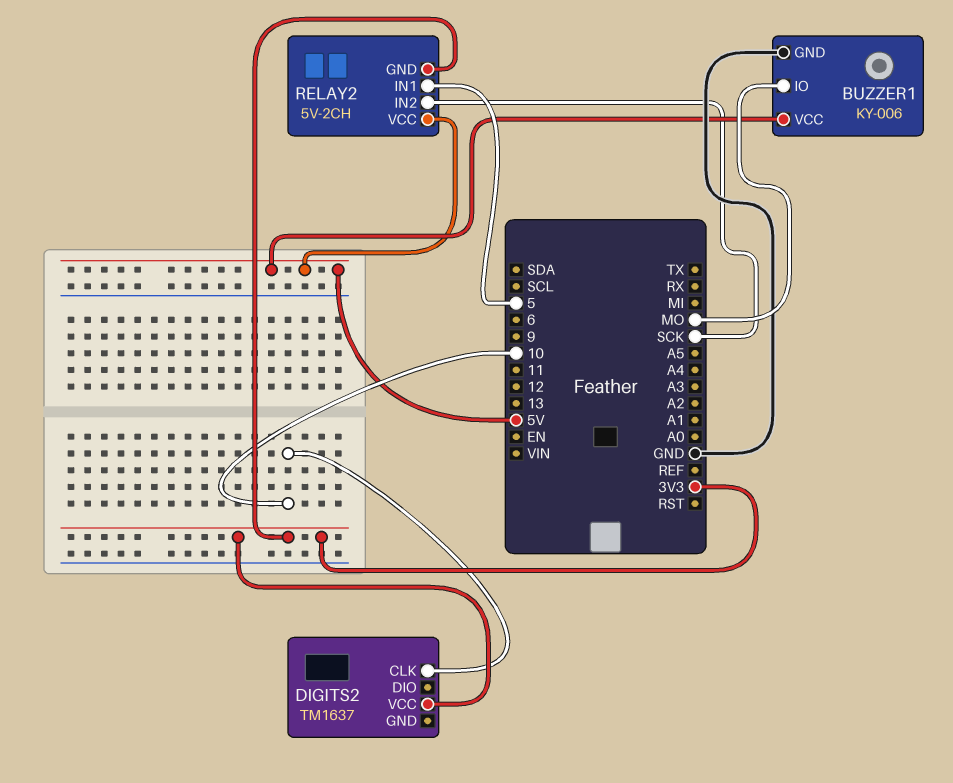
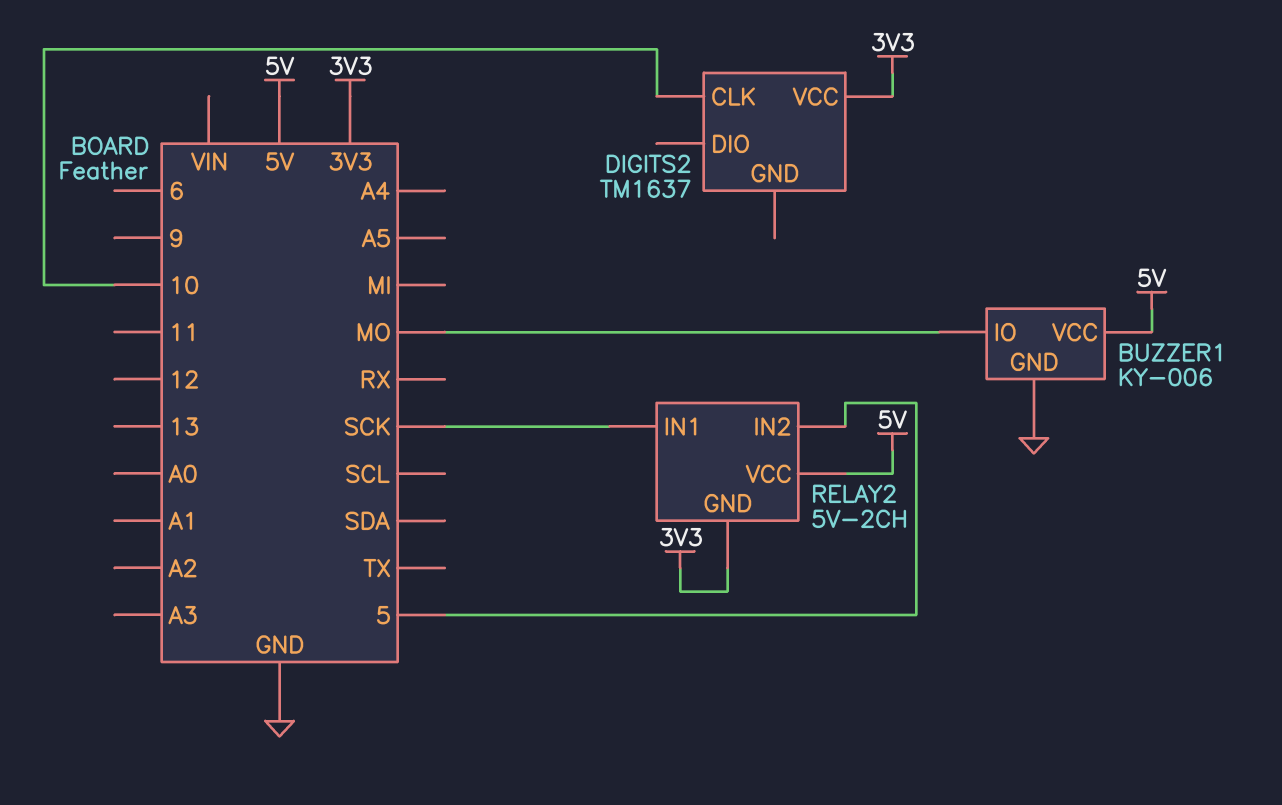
RELAY2 pin IN1: 5 -> SCK
RELAY2 pin IN2: SCK -> 5

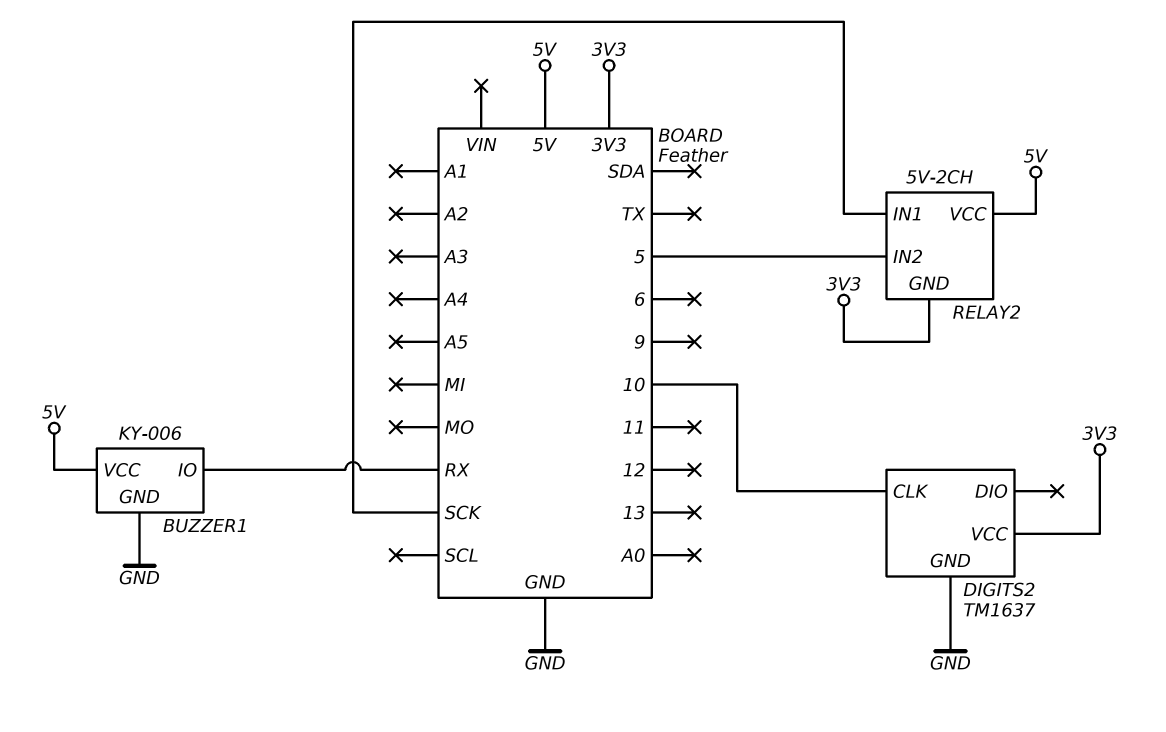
BUZZER1 pin IO: MO -> RX
DIGITS2 pin GND: none -> GND

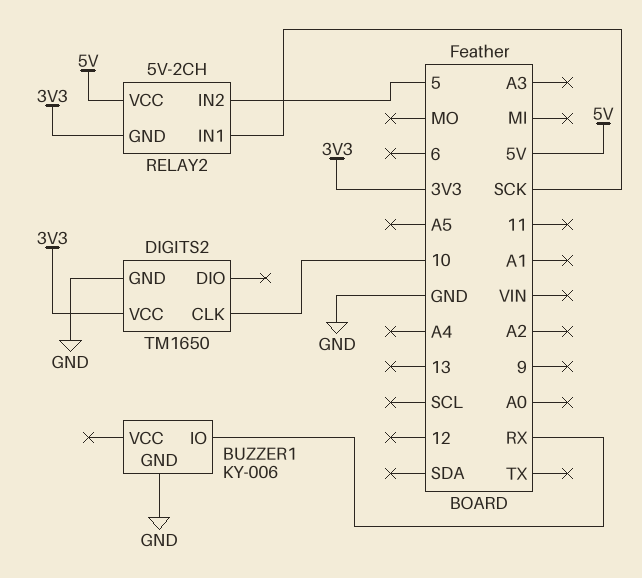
BUZZER1 pin VCC: 5V -> none
DIGITS2: TM1637 -> TM1650

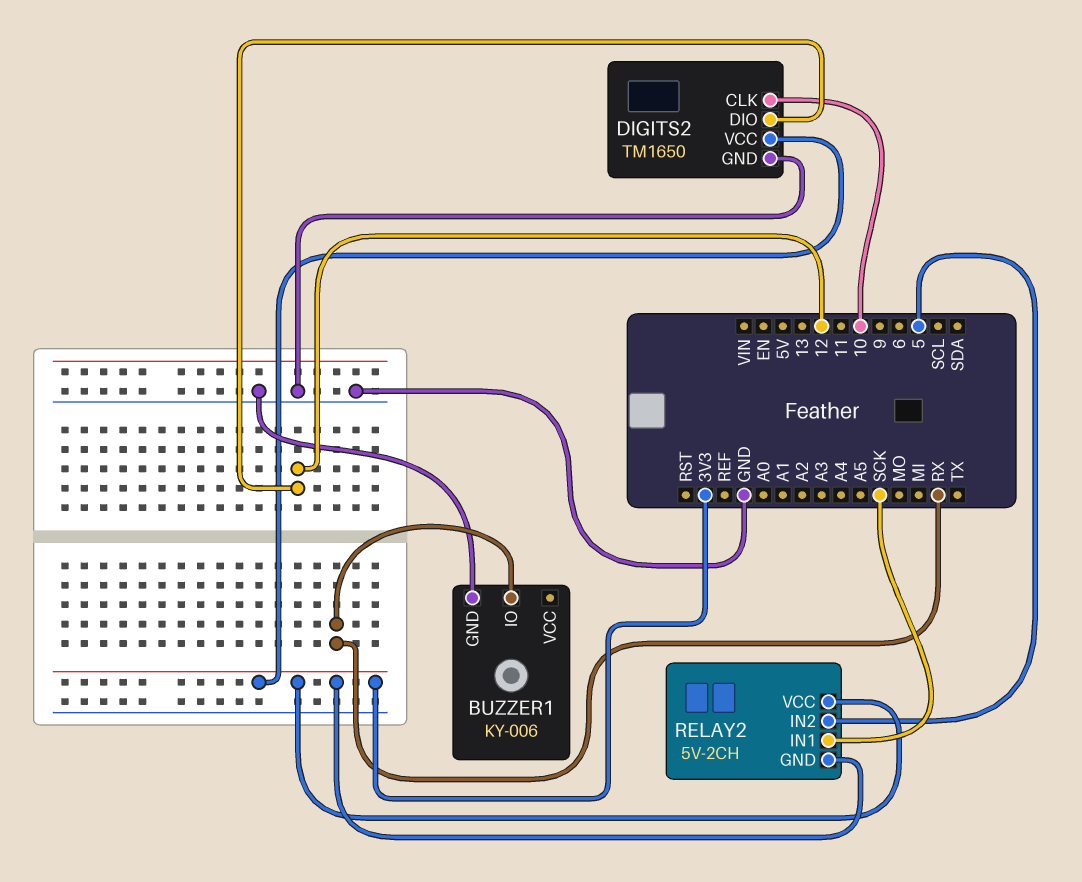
DIGITS2 pin DIO: none -> 12
RELAY2 pin VCC: 5V -> 3V3

